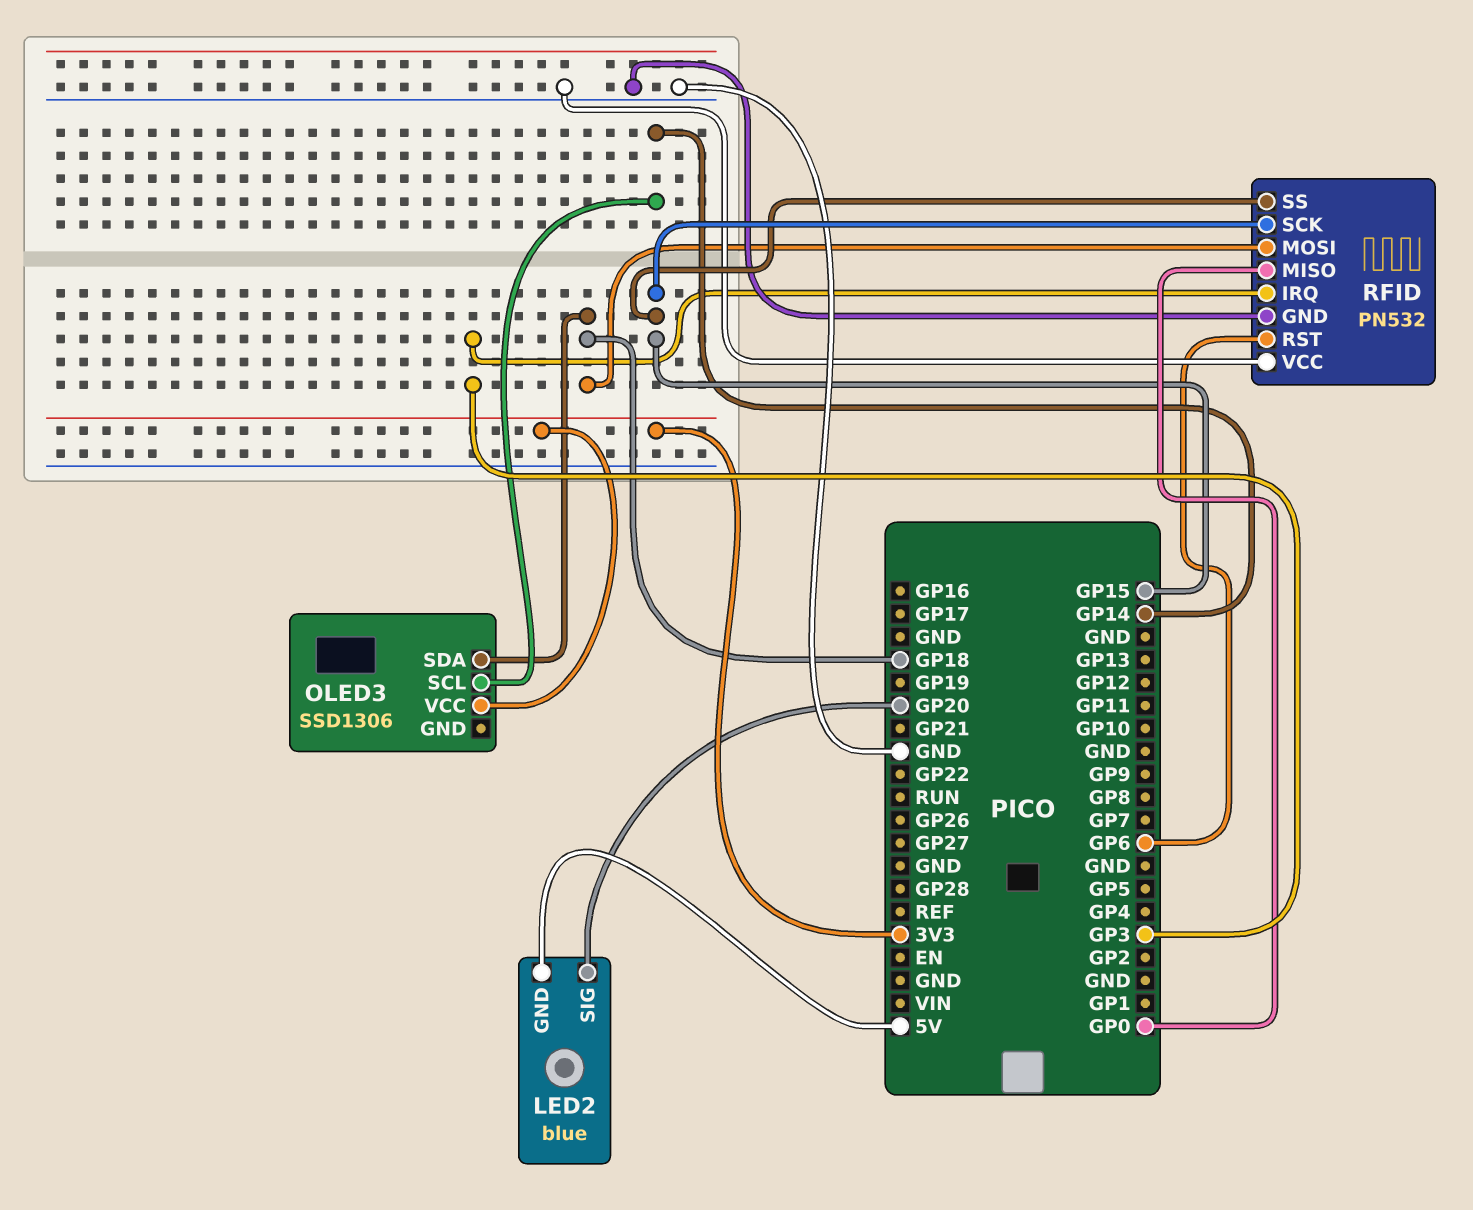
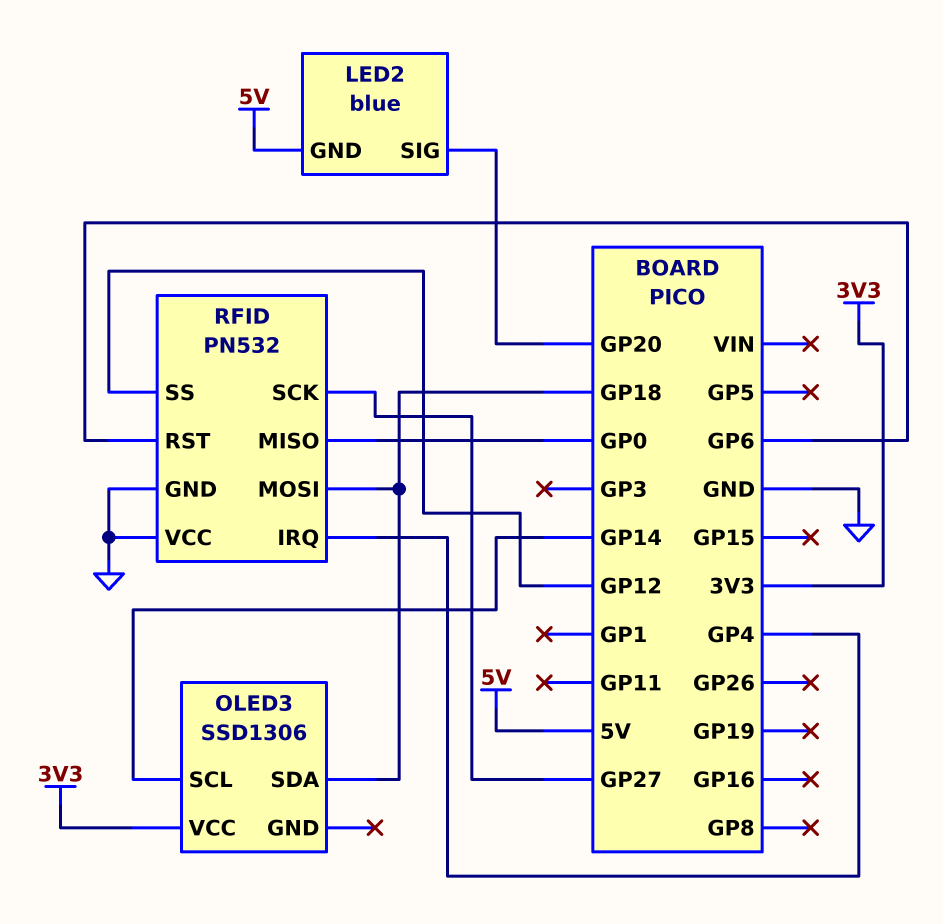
RFID pin IRQ: GP3 -> GP4
RFID pin SCK: GP15 -> GP27
RFID pin SS: GP15 -> GP12

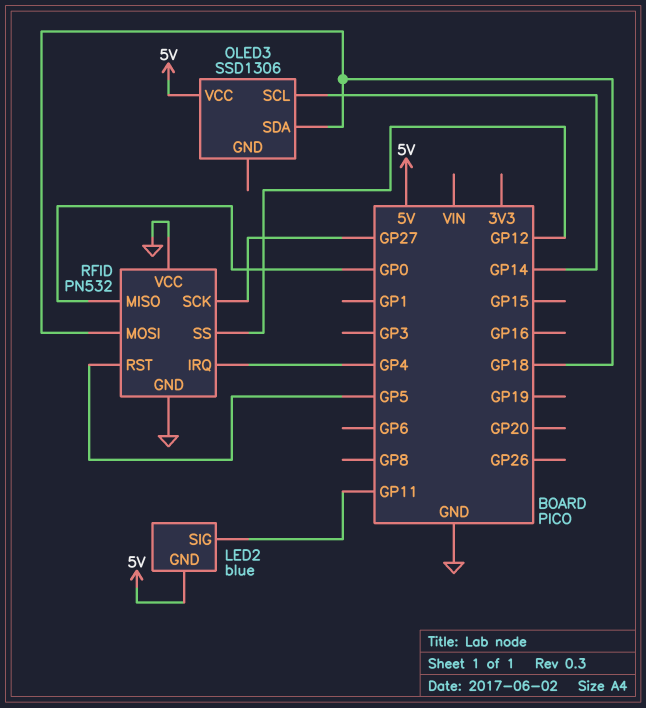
LED2 pin SIG: GP20 -> GP11
OLED3 pin VCC: 3V3 -> 5V
RFID pin RST: GP6 -> GP5

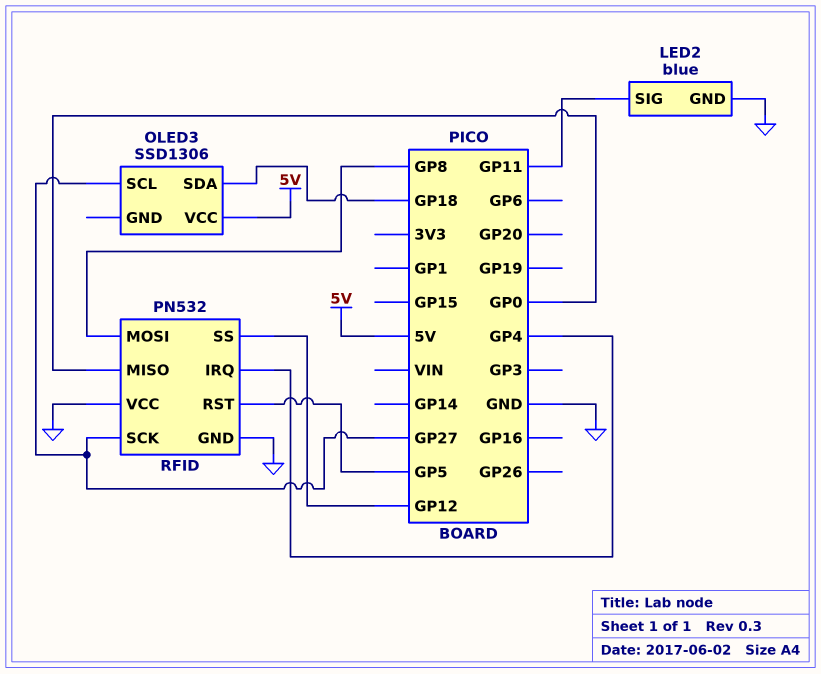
LED2 pin GND: 5V -> GND
OLED3 pin SCL: GP14 -> GP27
RFID pin MOSI: GP18 -> GP8

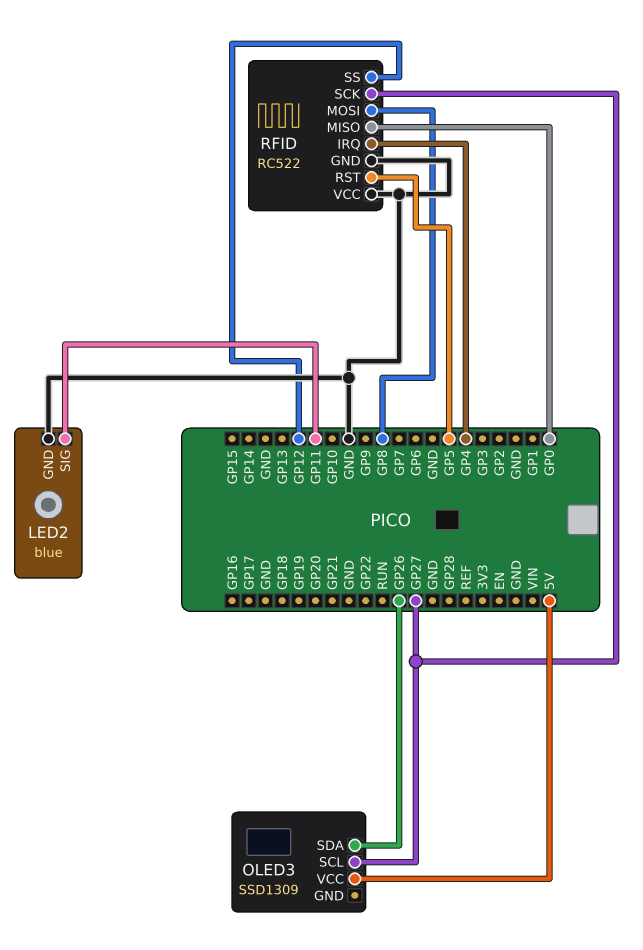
OLED3: SSD1306 -> SSD1309
OLED3 pin SDA: GP18 -> GP26
RFID: PN532 -> RC522

